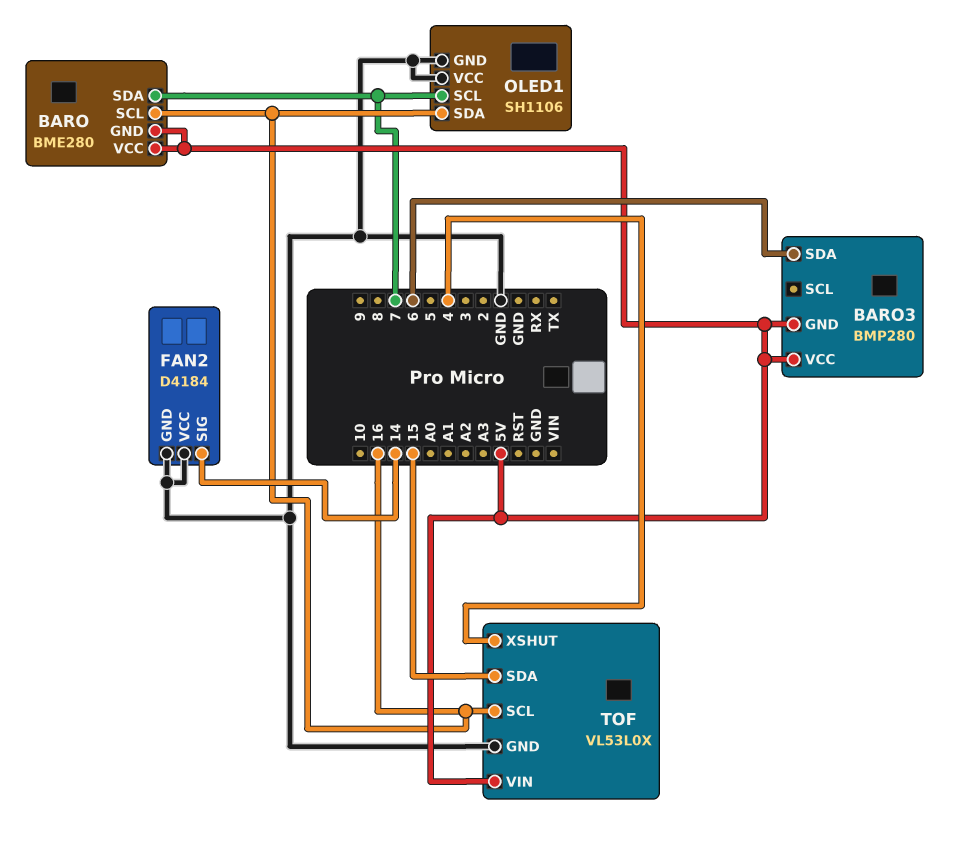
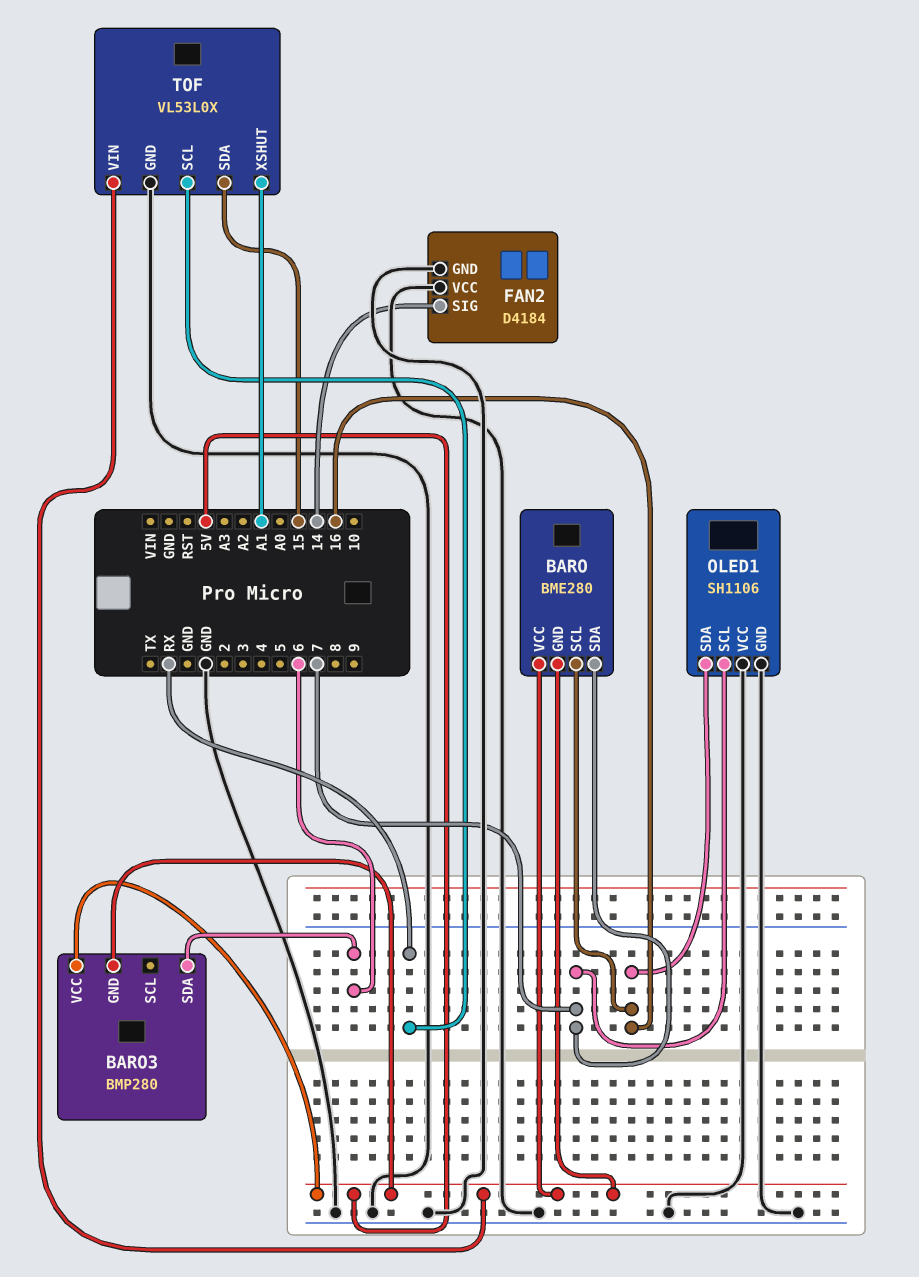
TOF pin SCL: 16 -> RX
TOF pin XSHUT: 4 -> A1

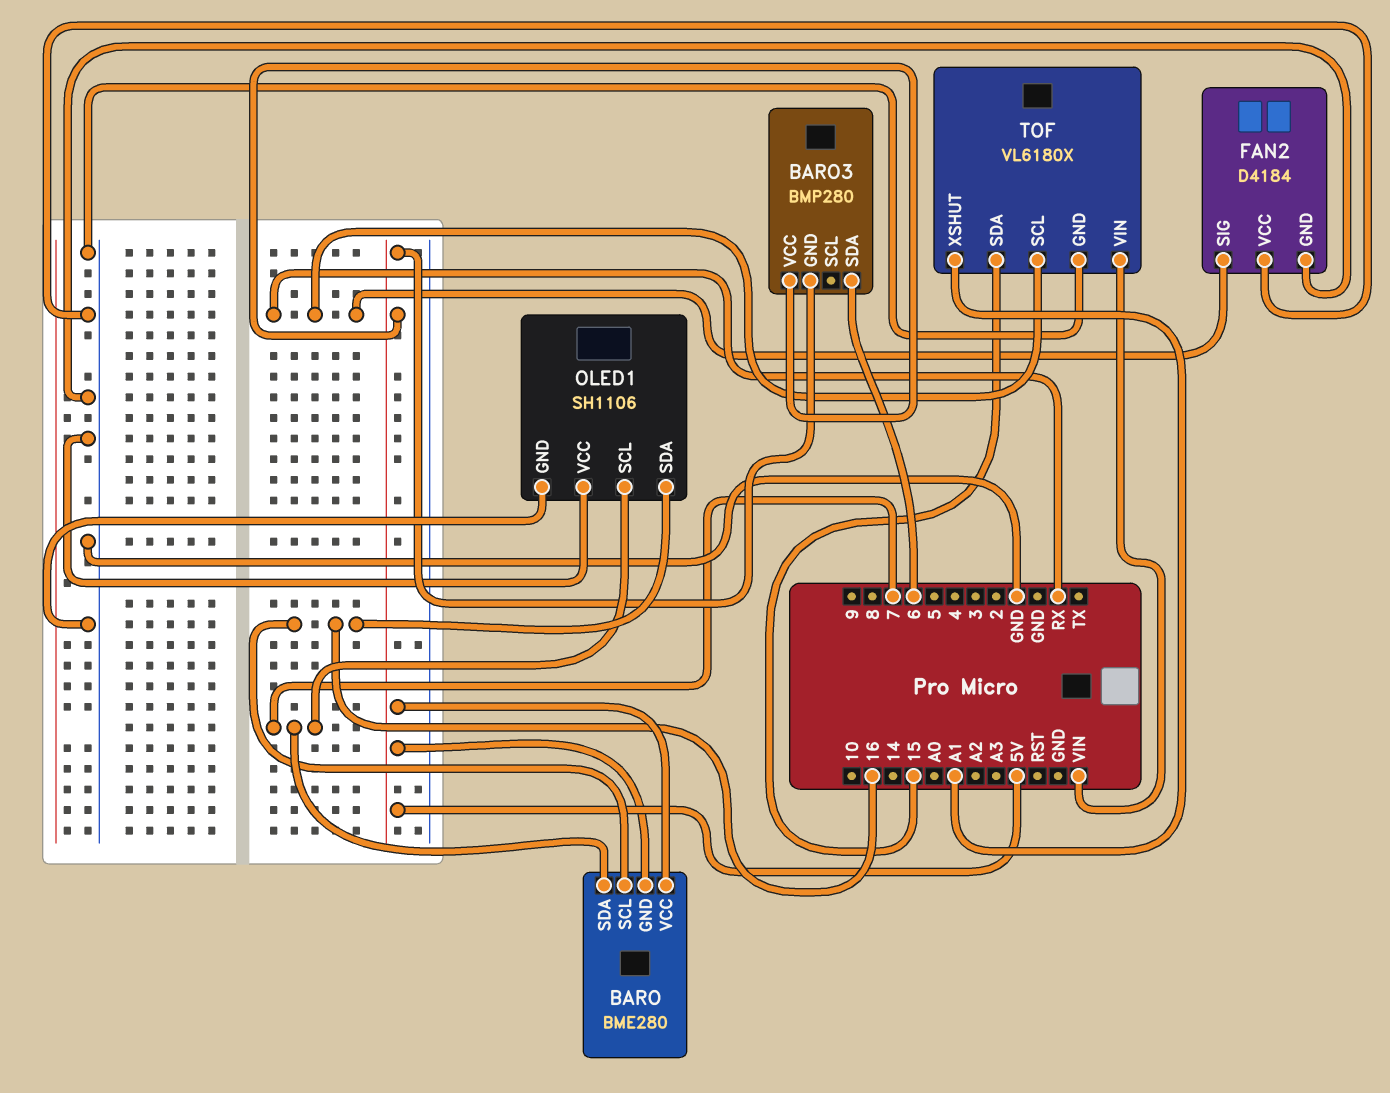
FAN2 pin SIG: 14 -> RX
TOF: VL53L0X -> VL6180X
TOF pin VIN: 5V -> VIN

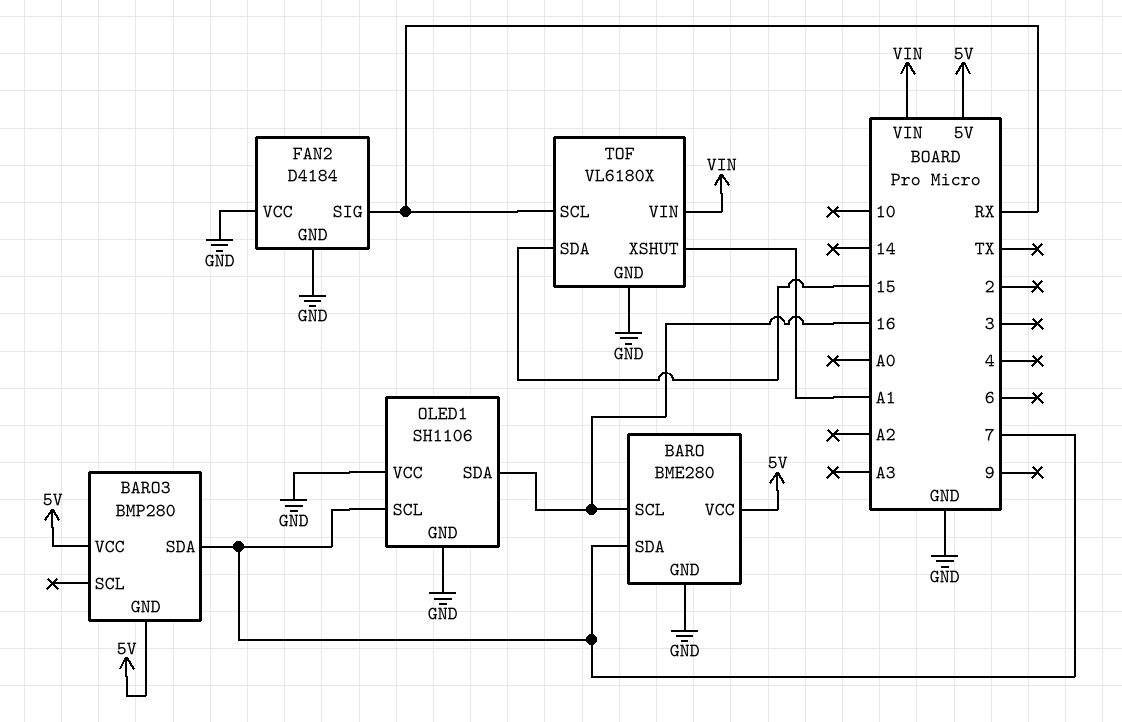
BARO pin GND: 5V -> GND
BARO3 pin SDA: 6 -> 7

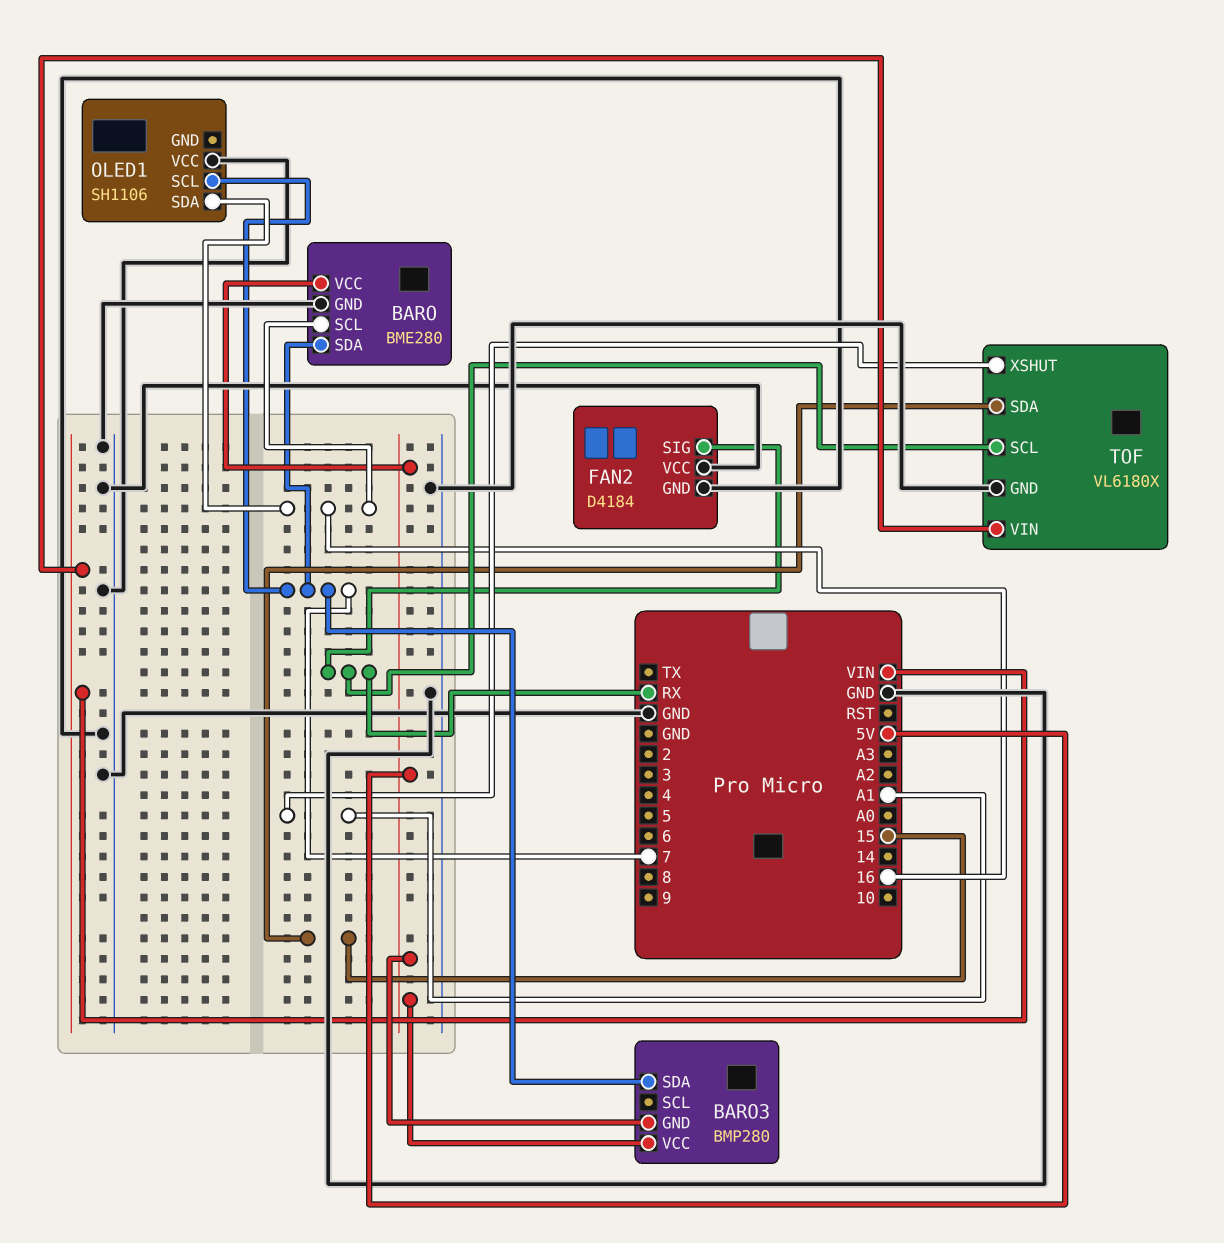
OLED1 pin GND: GND -> none

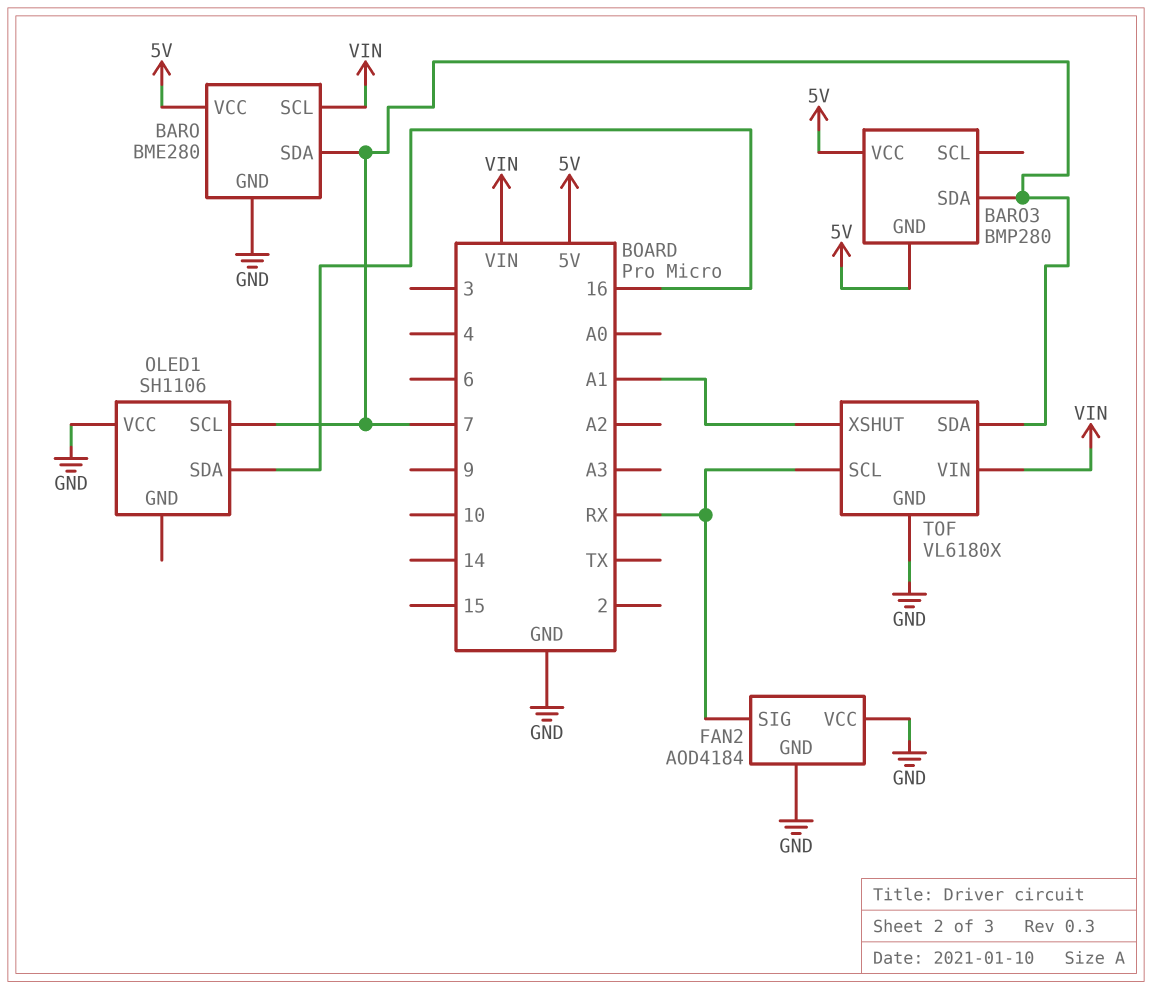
BARO pin SCL: 16 -> VIN
FAN2: D4184 -> AOD4184
TOF pin SDA: 15 -> 7

